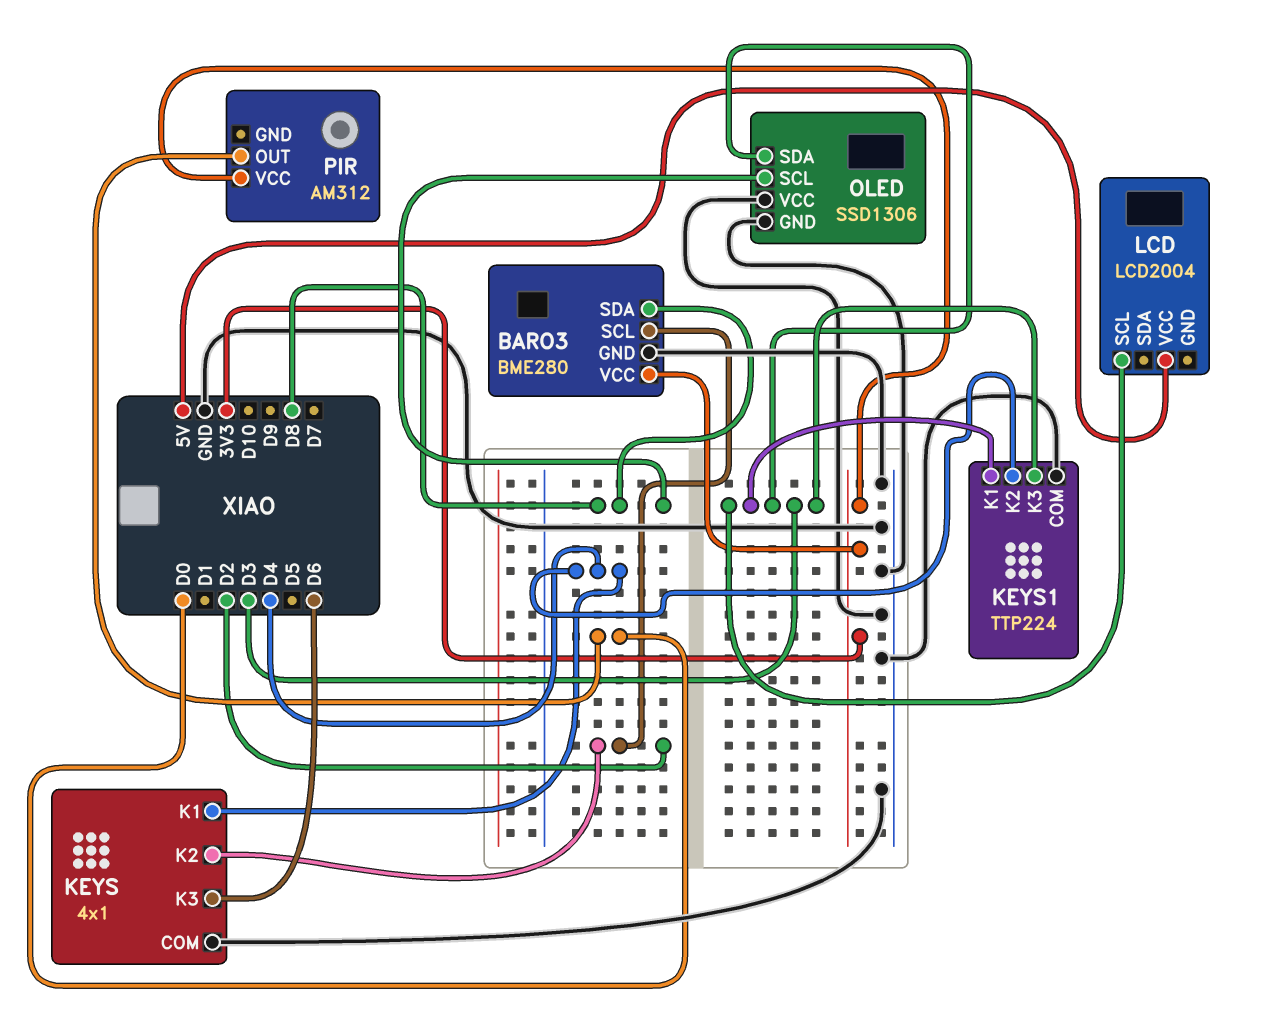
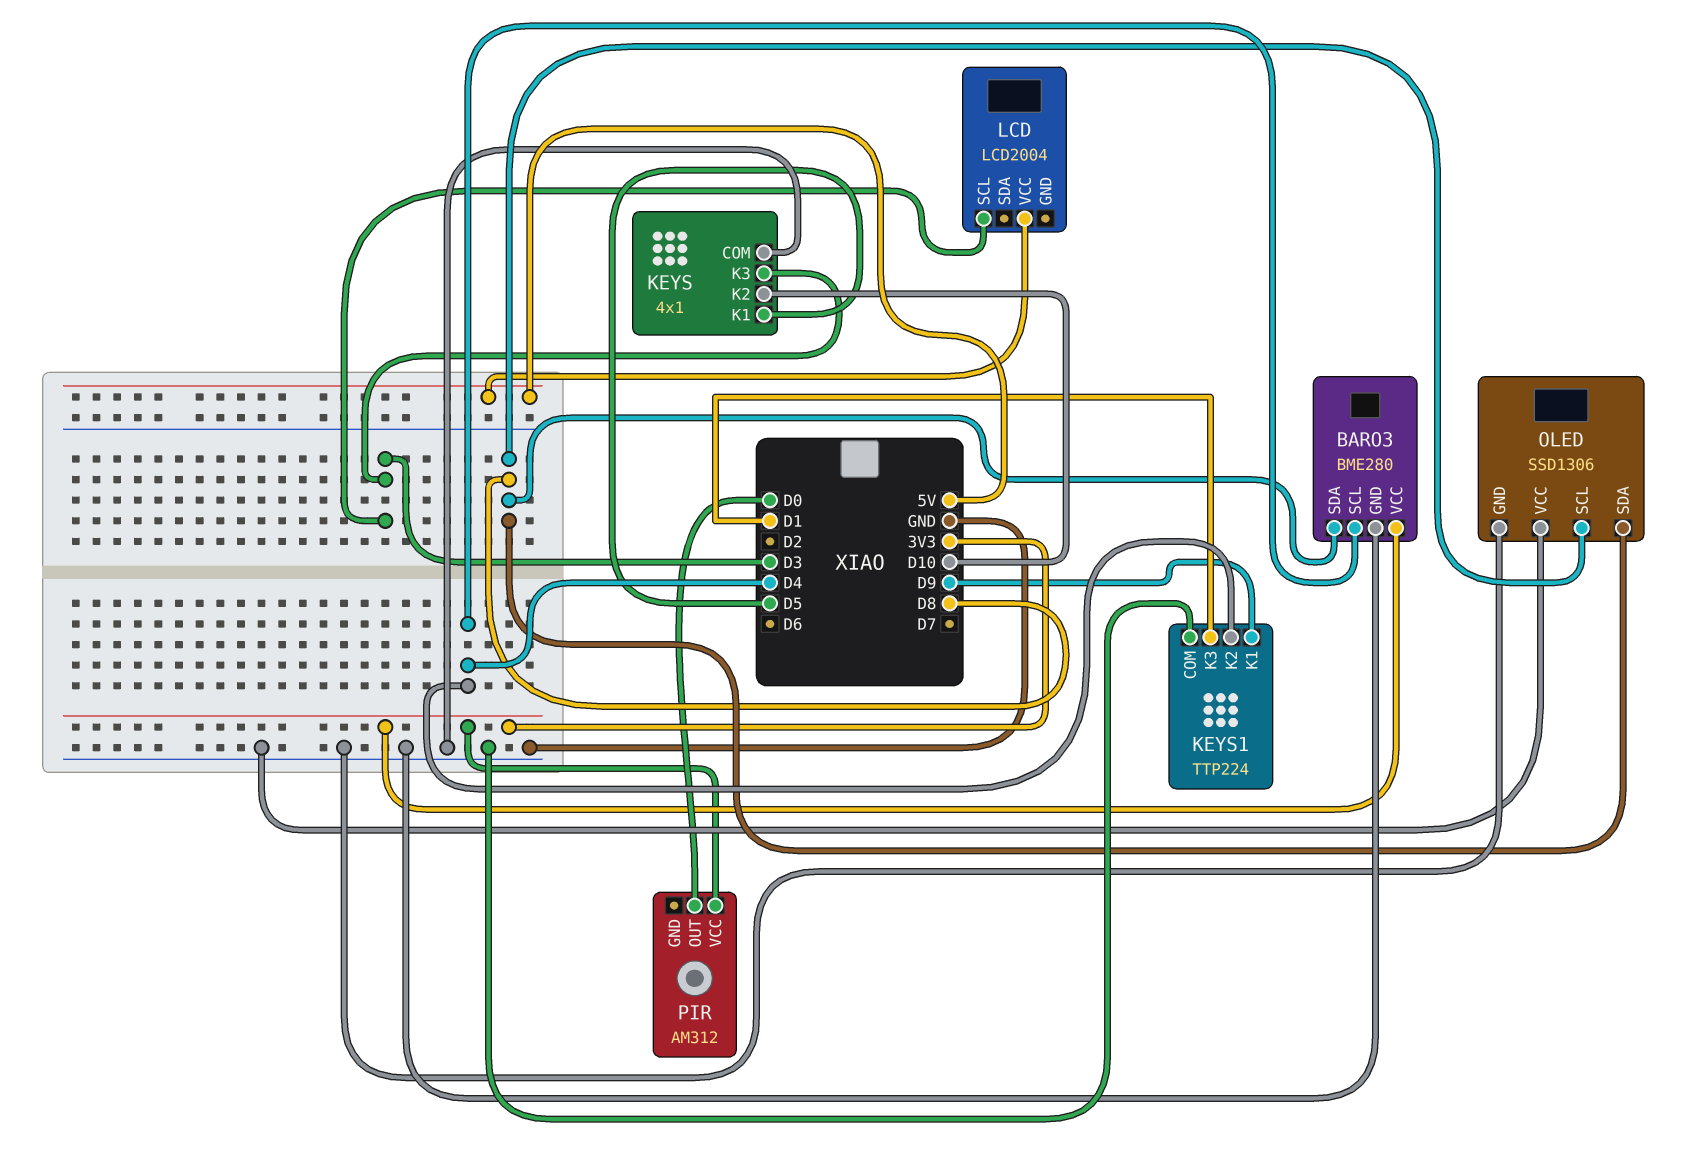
BARO3 pin SCL: D2 -> D4
KEYS pin K1: D4 -> D5
KEYS pin K2: D2 -> D10
KEYS pin K3: D6 -> D3
KEYS1 pin K1: D3 -> D9
KEYS1 pin K3: D3 -> D1
OLED pin SDA: D3 -> D8

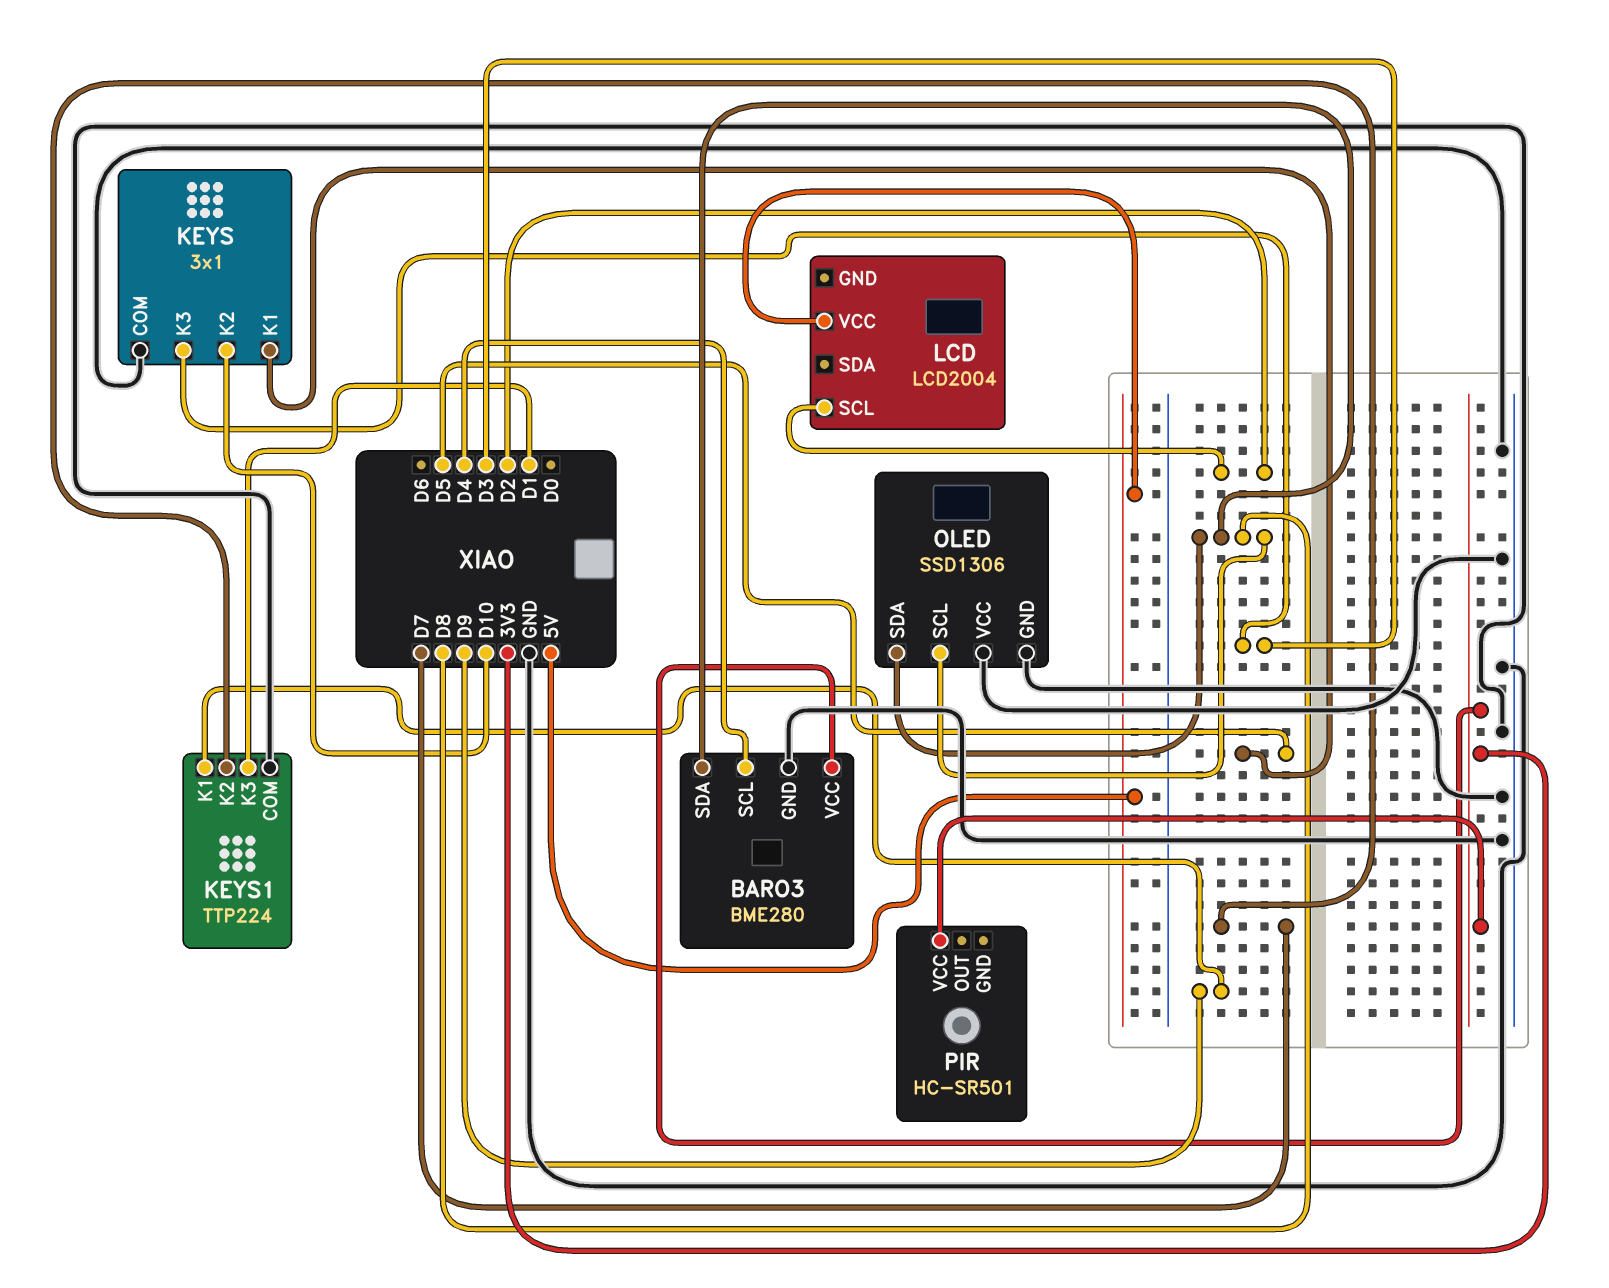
KEYS: 4x1 -> 3x1
KEYS1 pin K2: D4 -> D7
LCD pin SCL: D3 -> D2
PIR: AM312 -> HC-SR501
PIR pin OUT: D0 -> none

